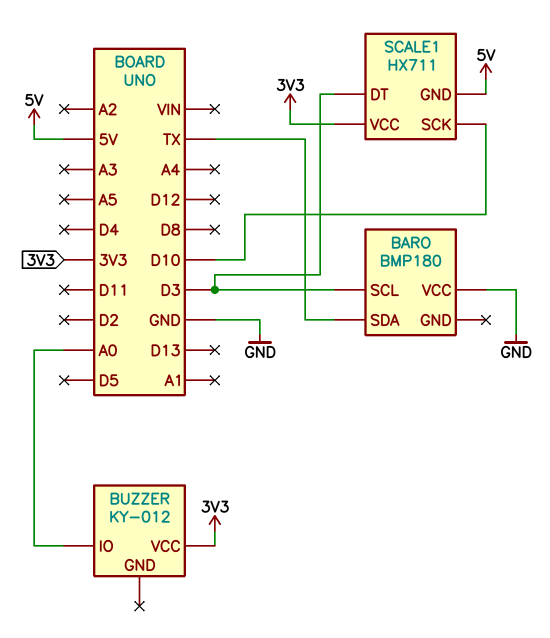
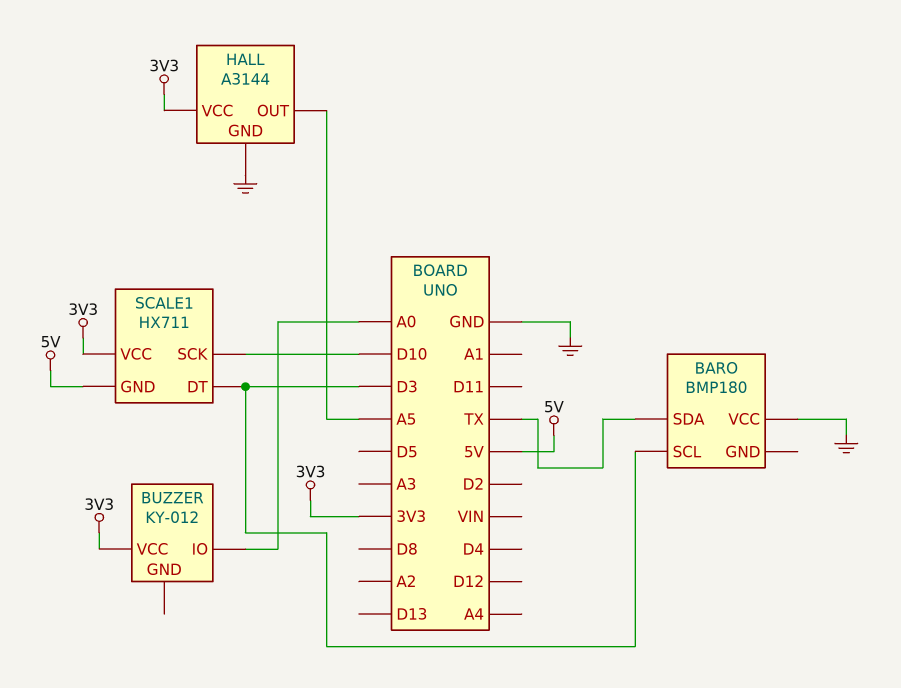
HALL: none -> A3144
HALL pin GND: none -> GND
HALL pin OUT: none -> A5
HALL pin VCC: none -> 3V3

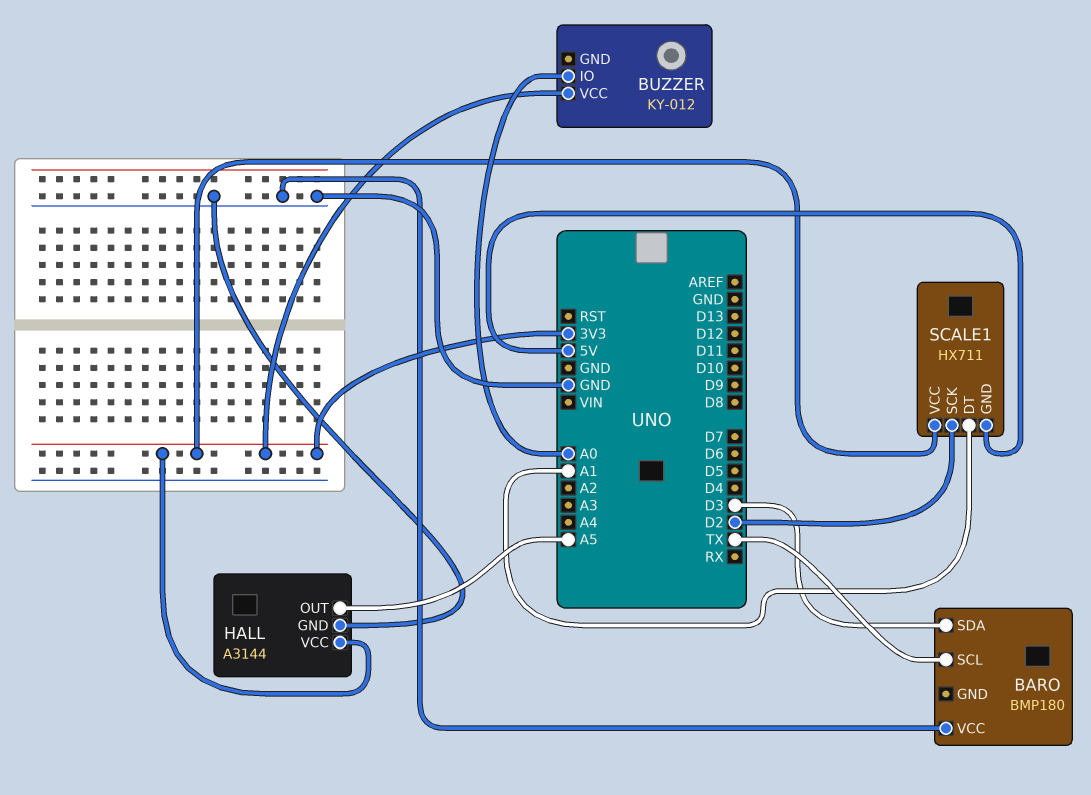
BARO pin SCL: D3 -> TX
BARO pin SDA: TX -> D3
SCALE1 pin DT: D3 -> A1
SCALE1 pin SCK: D10 -> D2

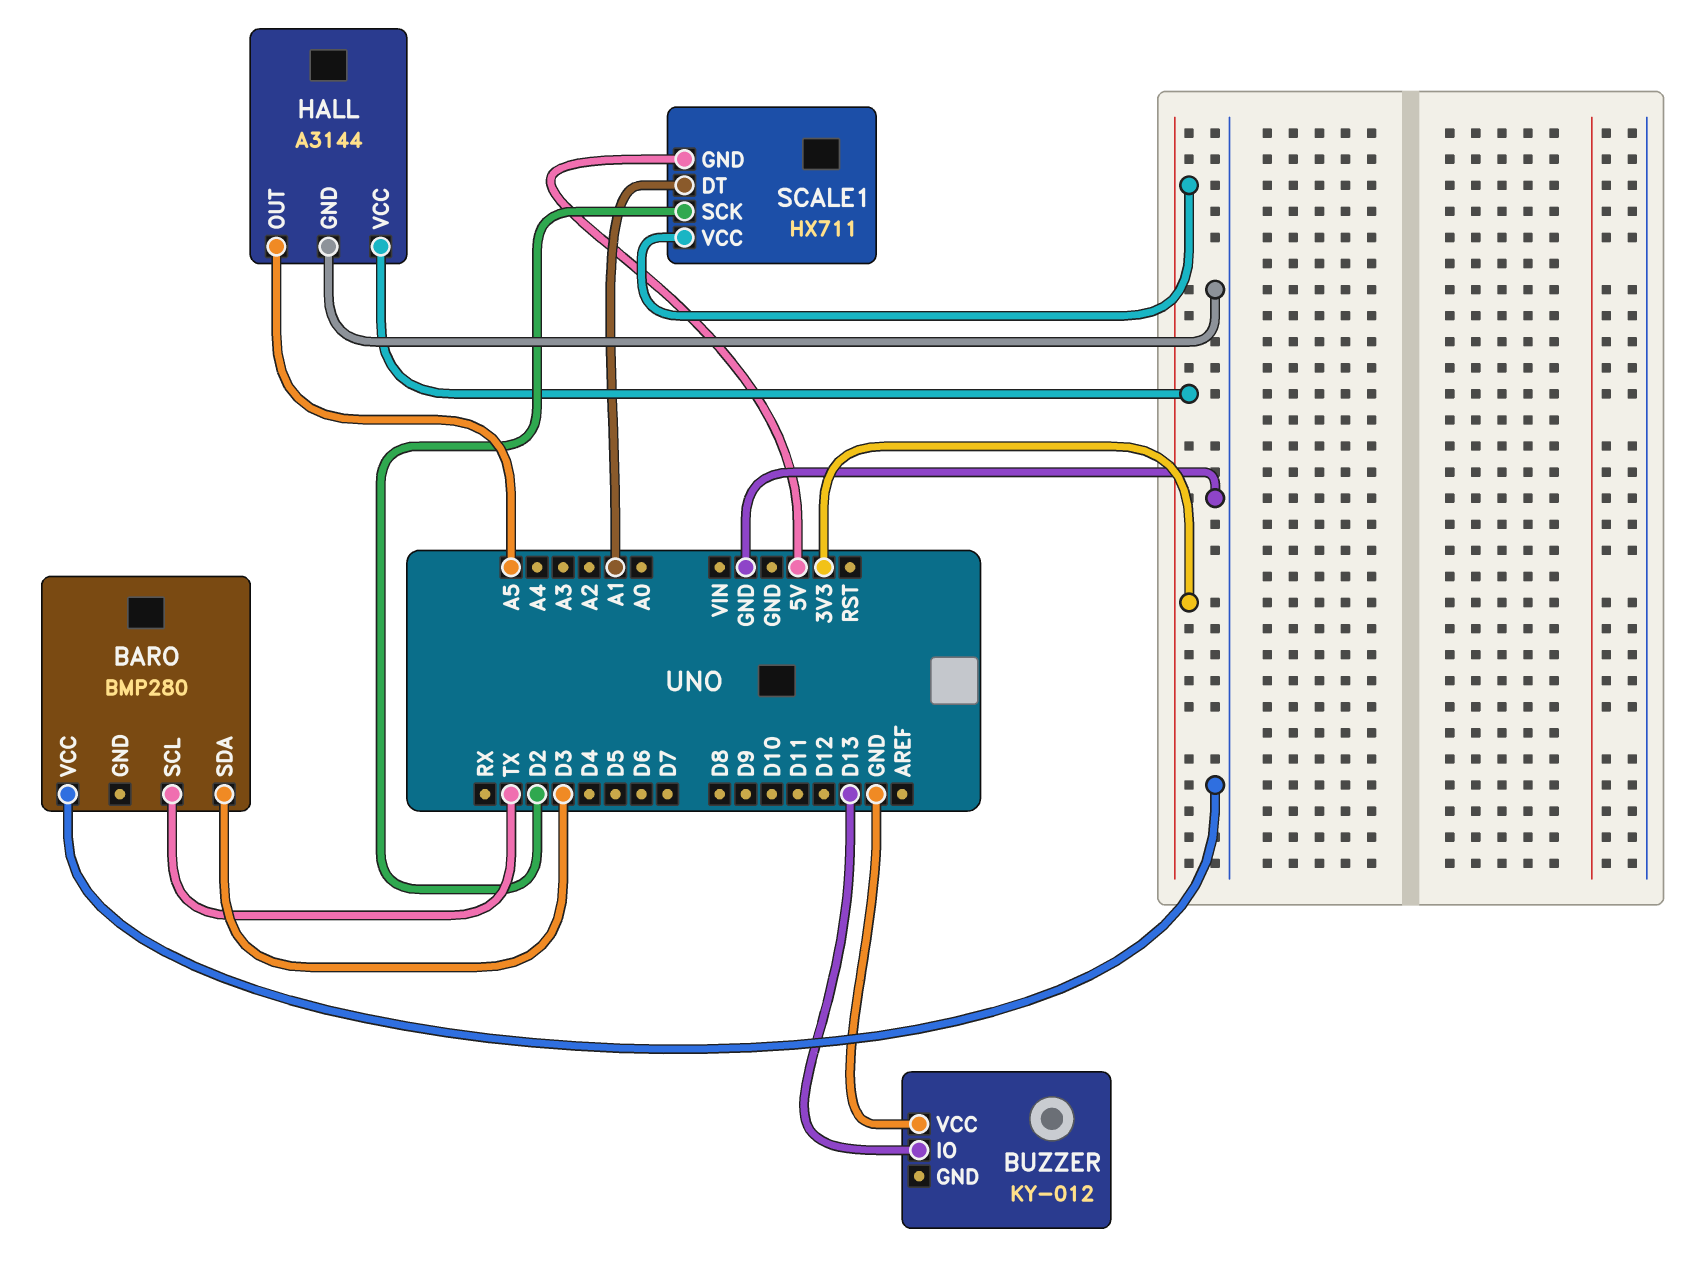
BARO: BMP180 -> BMP280
BUZZER pin IO: A0 -> D13
BUZZER pin VCC: 3V3 -> GND

